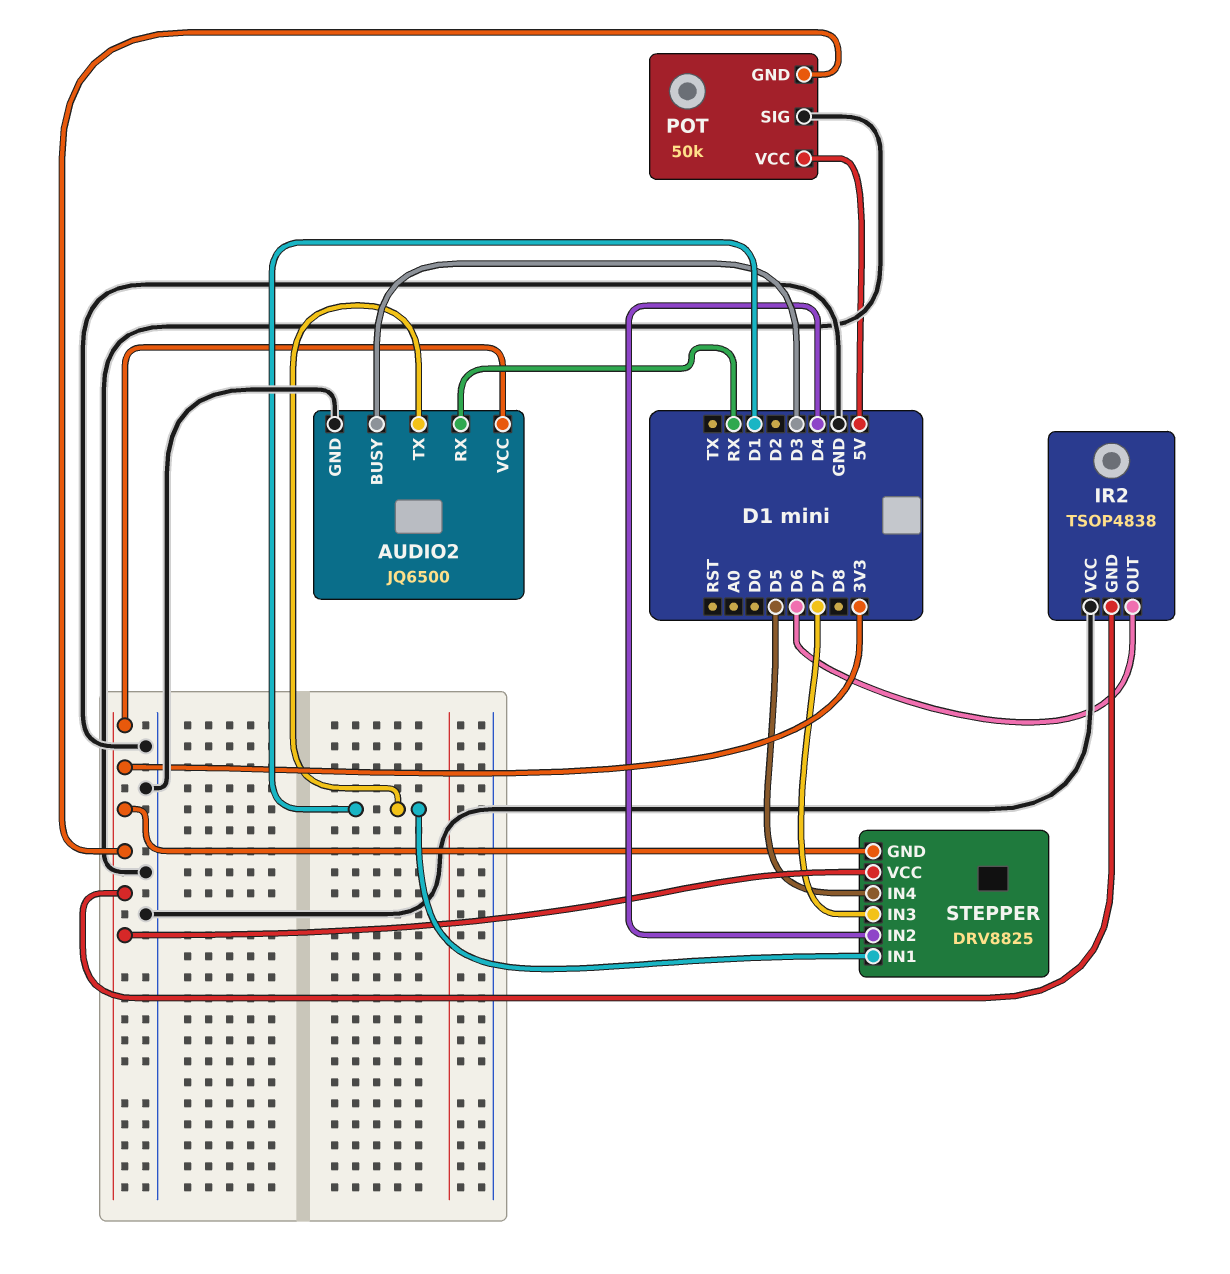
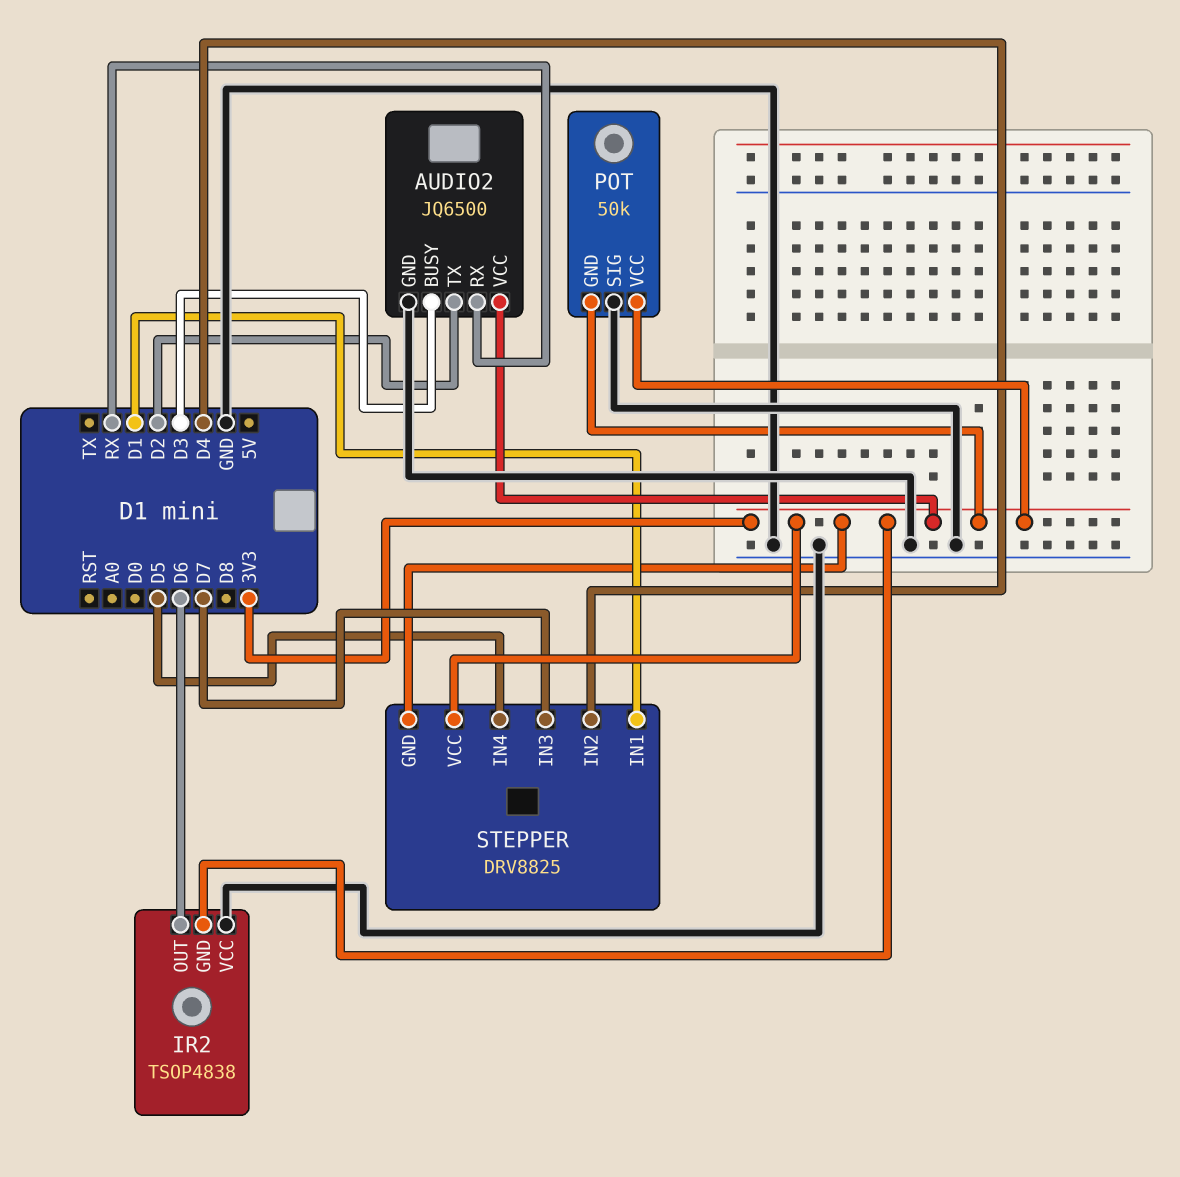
AUDIO2 pin TX: D1 -> D2
POT pin VCC: 5V -> 3V3

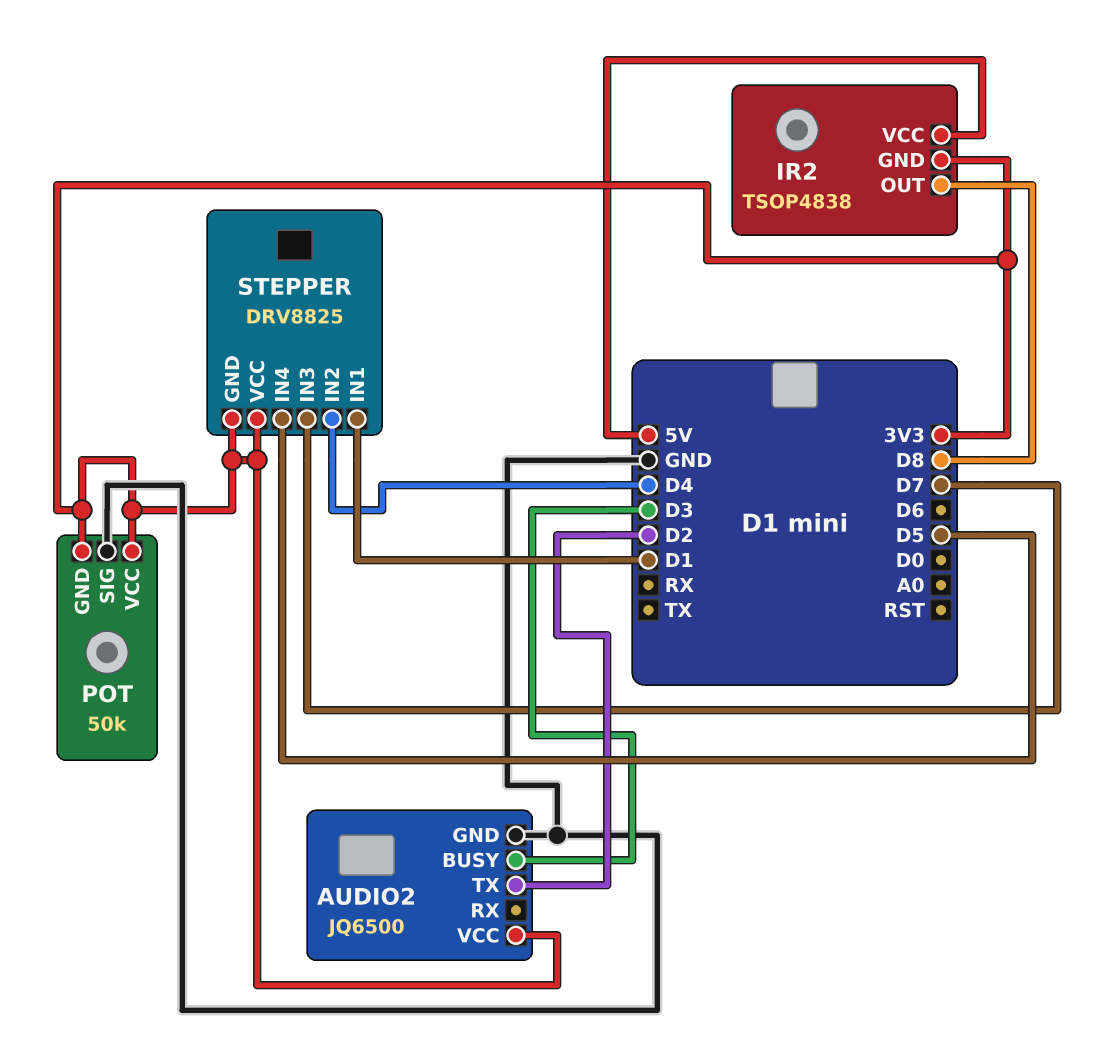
AUDIO2 pin RX: RX -> none
IR2 pin OUT: D6 -> D8
IR2 pin VCC: GND -> 5V

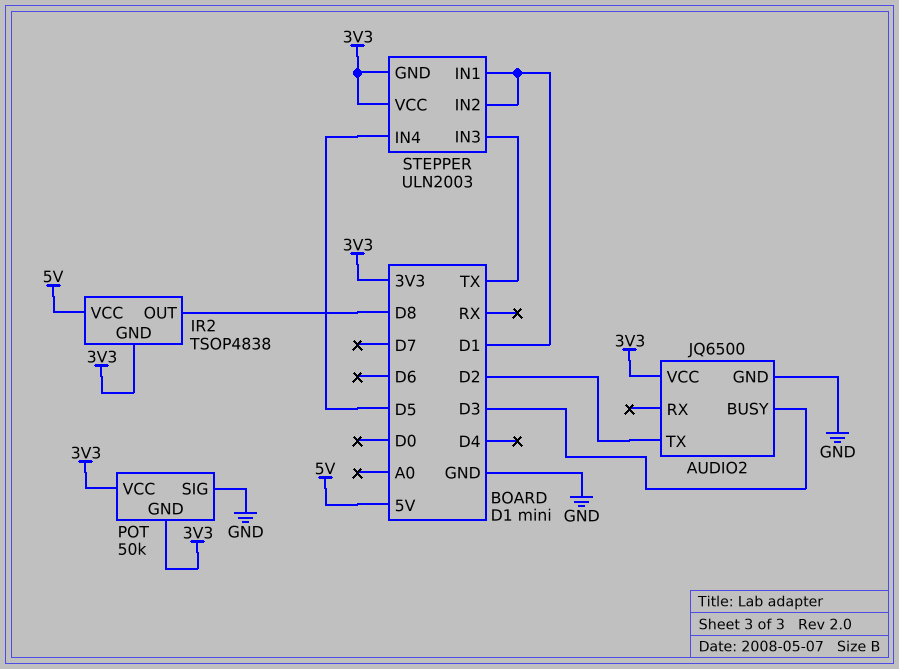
STEPPER: DRV8825 -> ULN2003
STEPPER pin IN2: D4 -> D1
STEPPER pin IN3: D7 -> TX

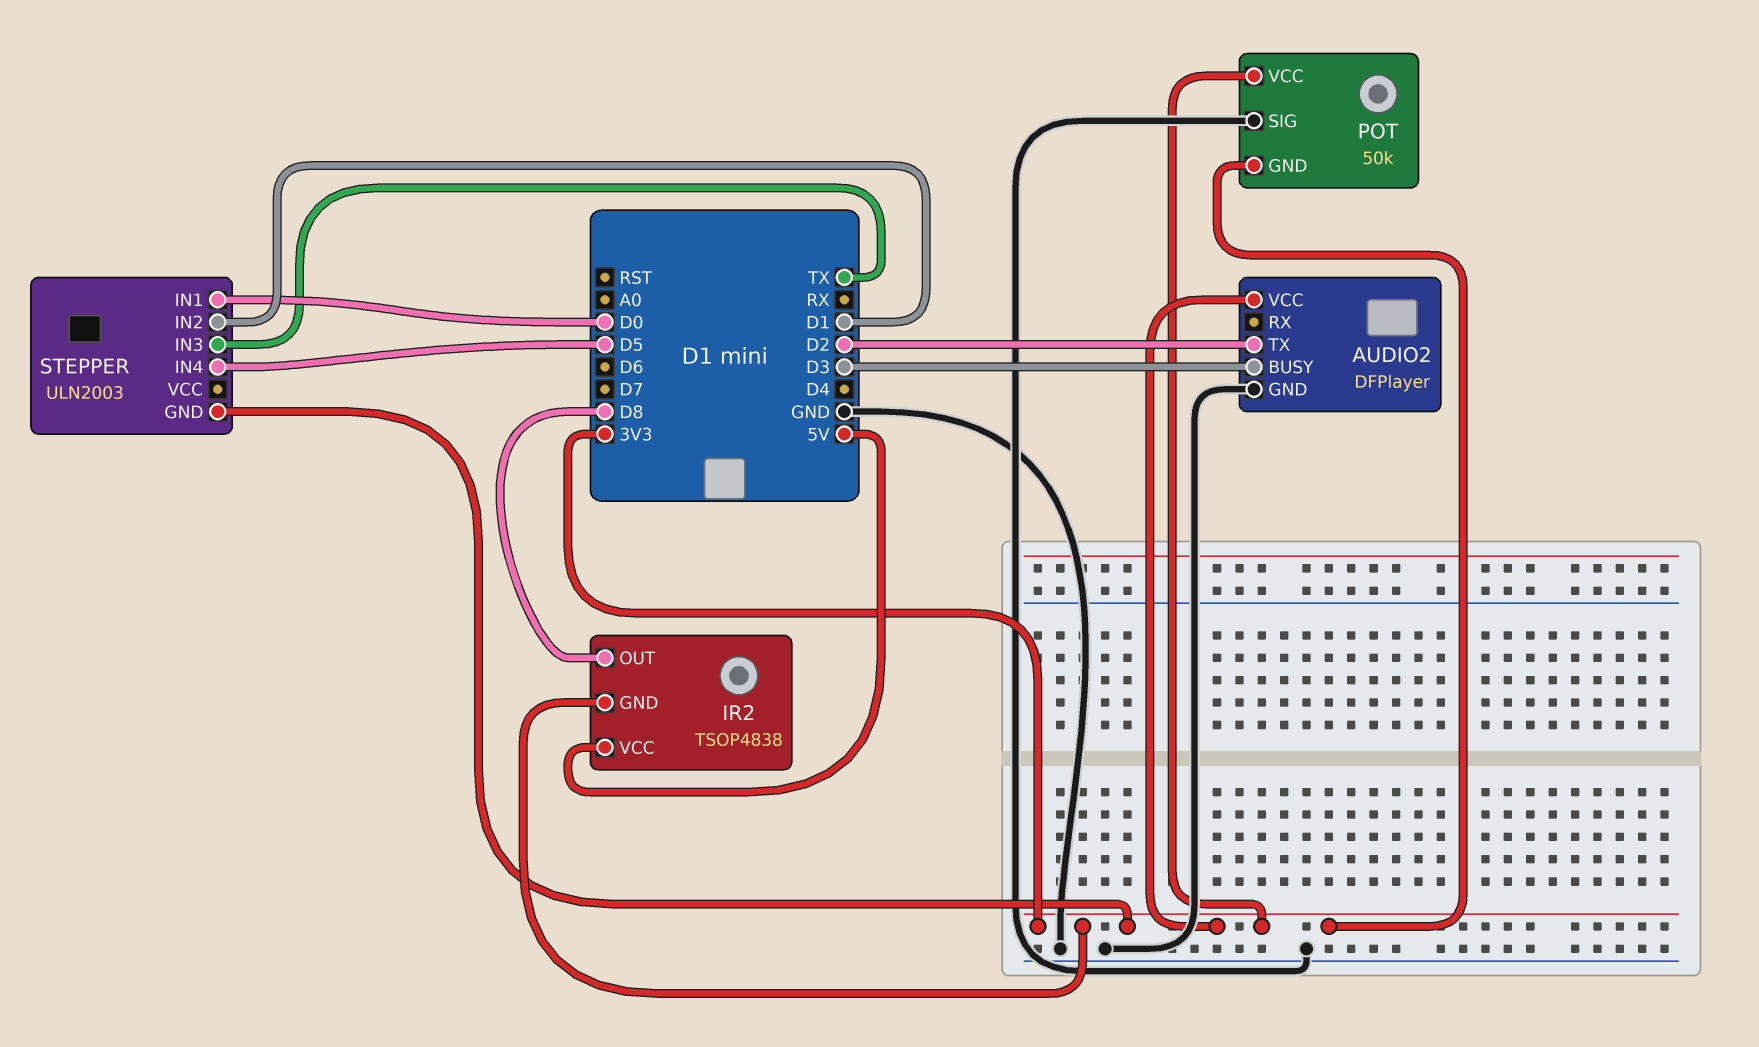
AUDIO2: JQ6500 -> DFPlayer
STEPPER pin IN1: D1 -> D0
STEPPER pin VCC: 3V3 -> none

